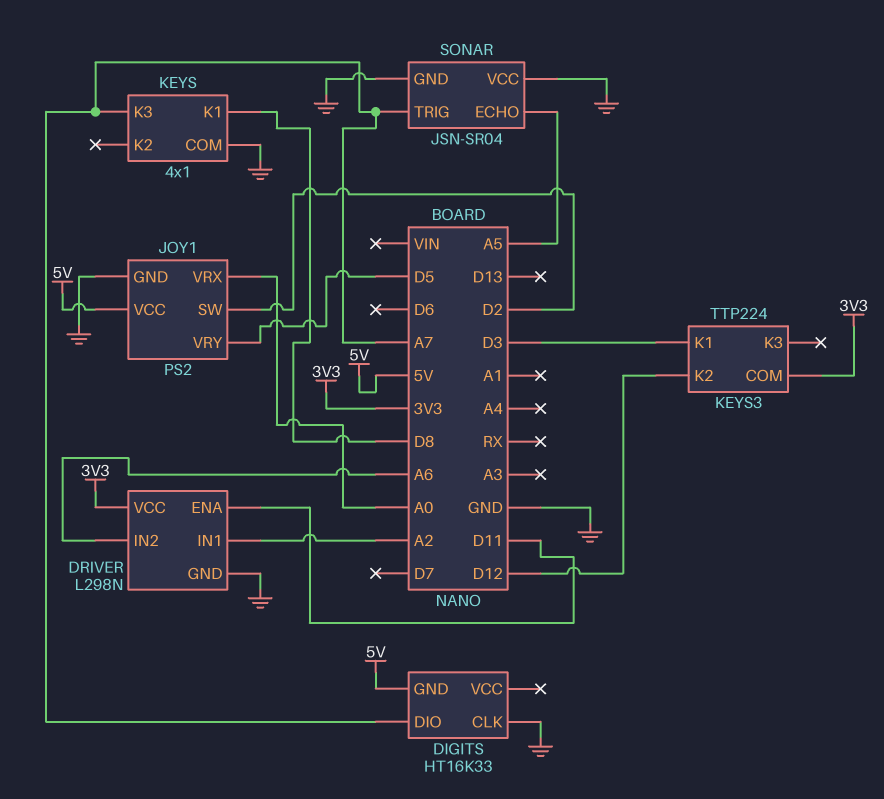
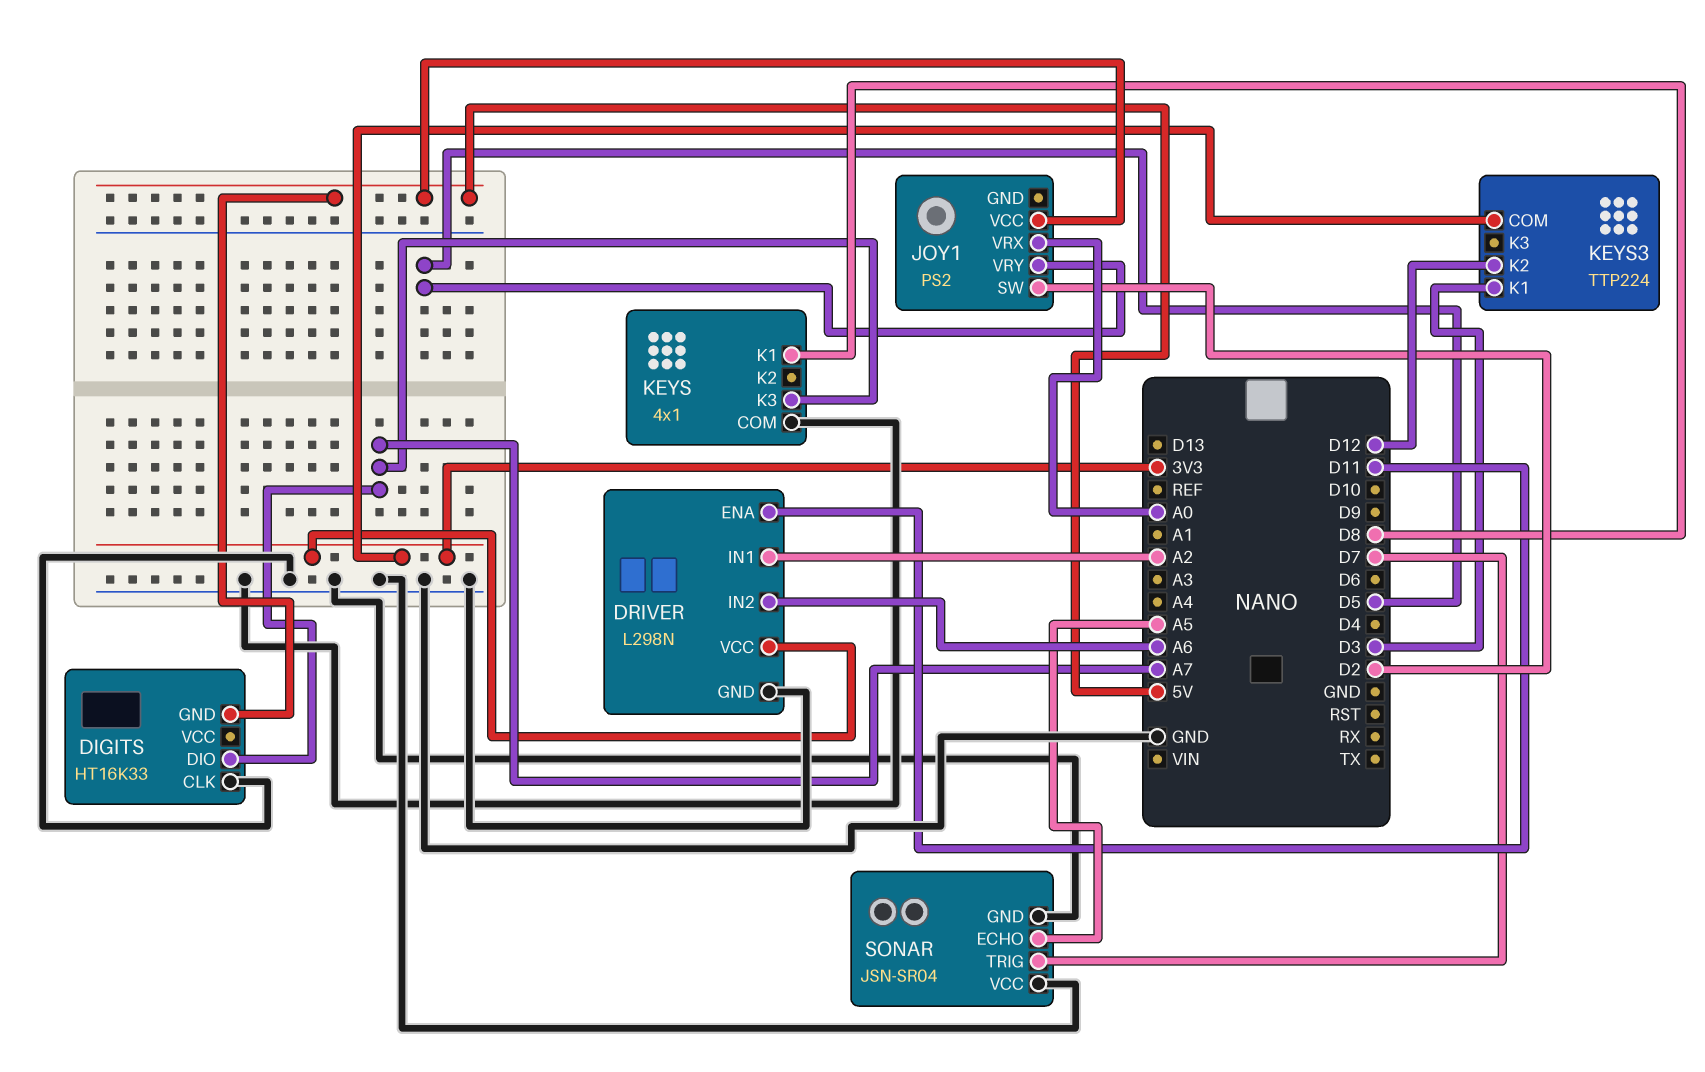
JOY1 pin GND: GND -> none
SONAR pin TRIG: A7 -> D7

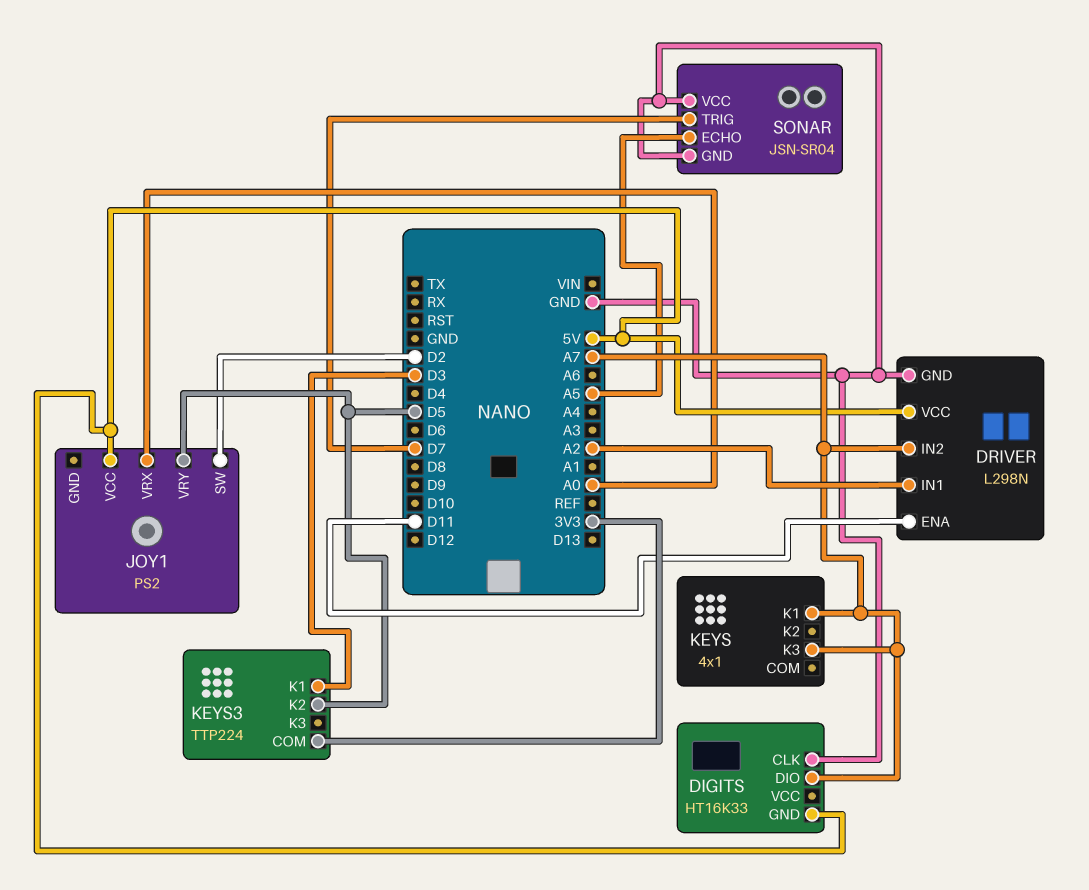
DRIVER pin IN2: A6 -> A7
DRIVER pin VCC: 3V3 -> 5V
KEYS pin COM: GND -> none
KEYS pin K1: D8 -> A7
KEYS3 pin K2: D12 -> D5

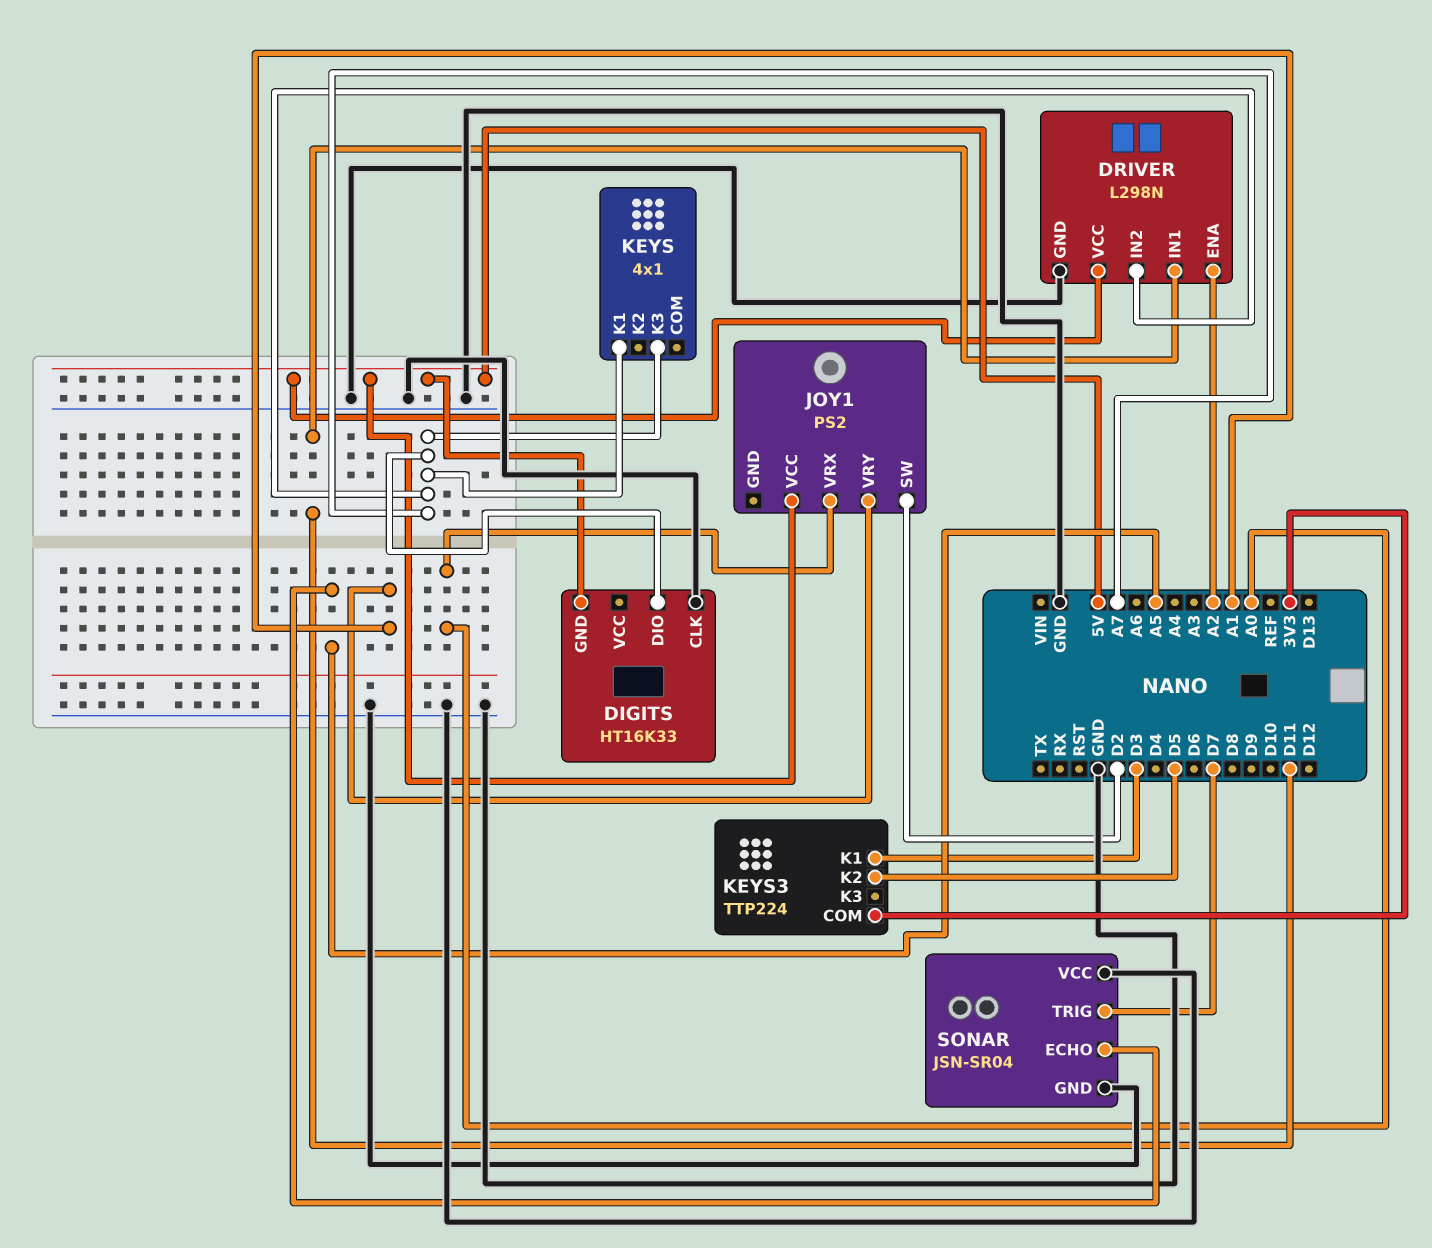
DRIVER pin ENA: D11 -> A2
DRIVER pin IN1: A2 -> D11
JOY1 pin VRY: D5 -> A1

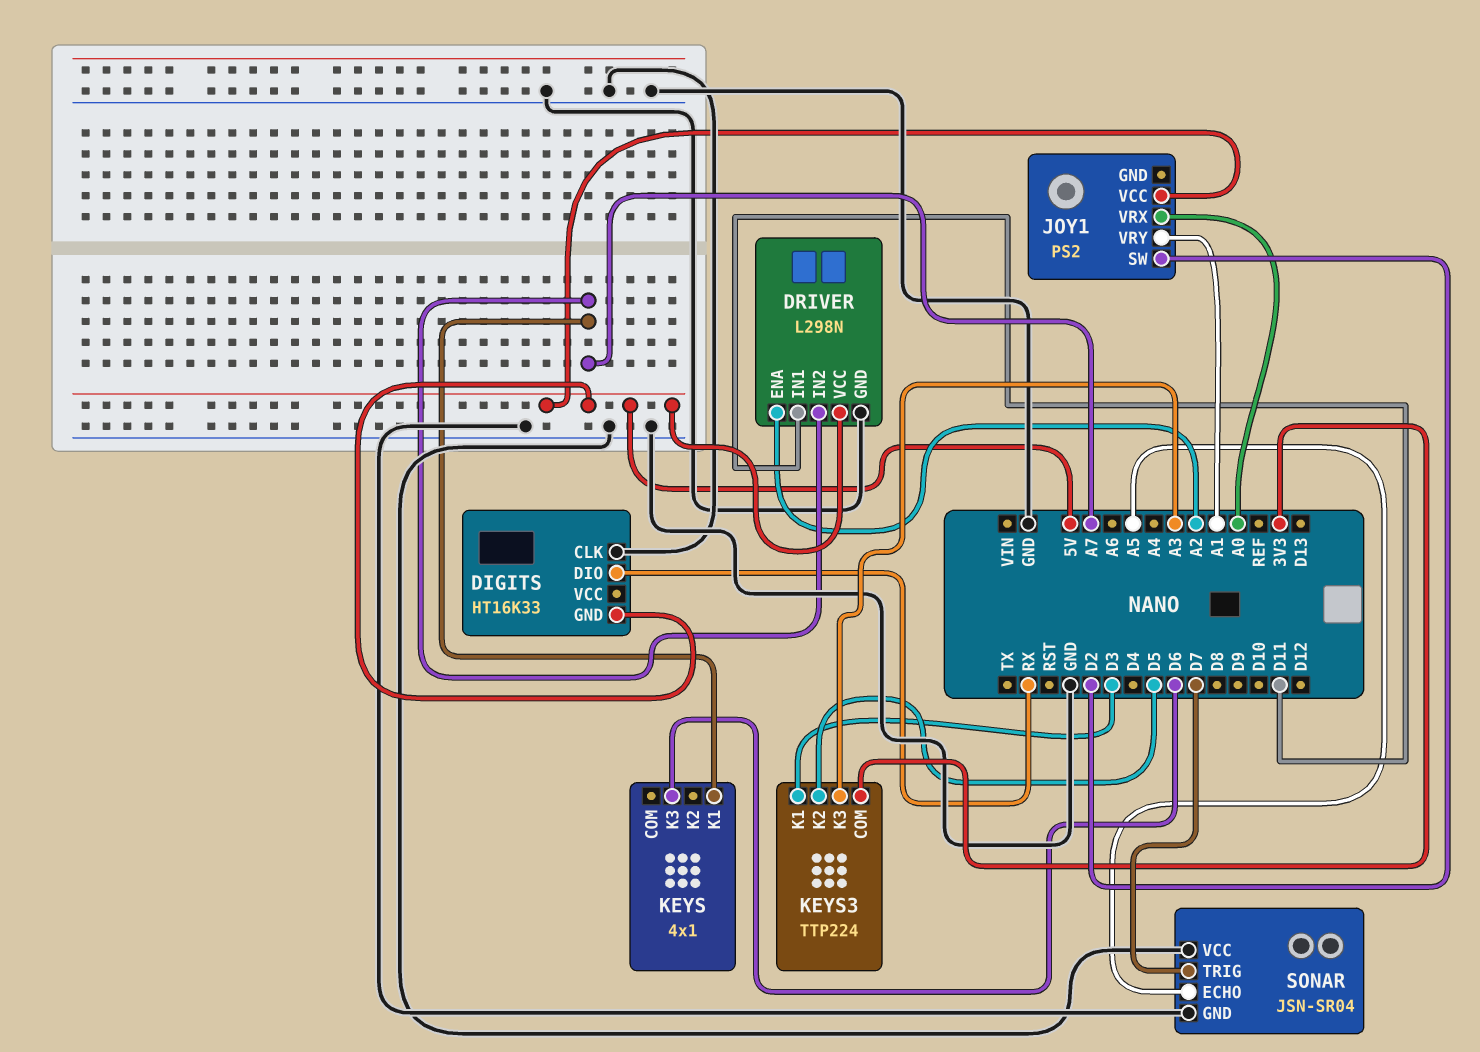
DIGITS pin DIO: A7 -> RX
KEYS pin K3: A7 -> D6
KEYS3 pin K3: none -> A3

